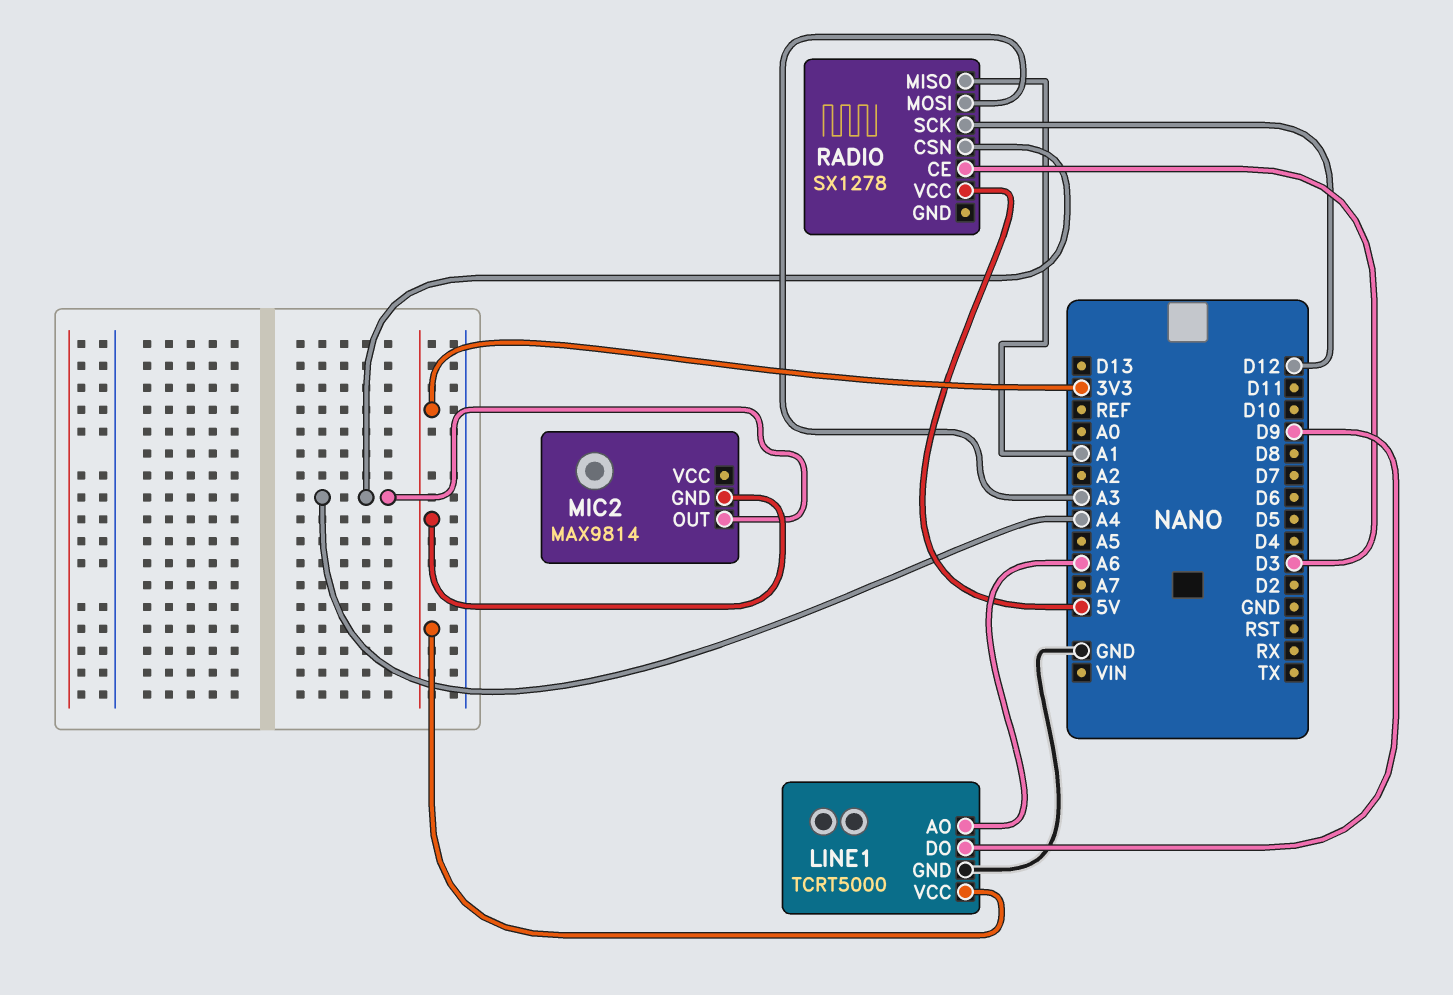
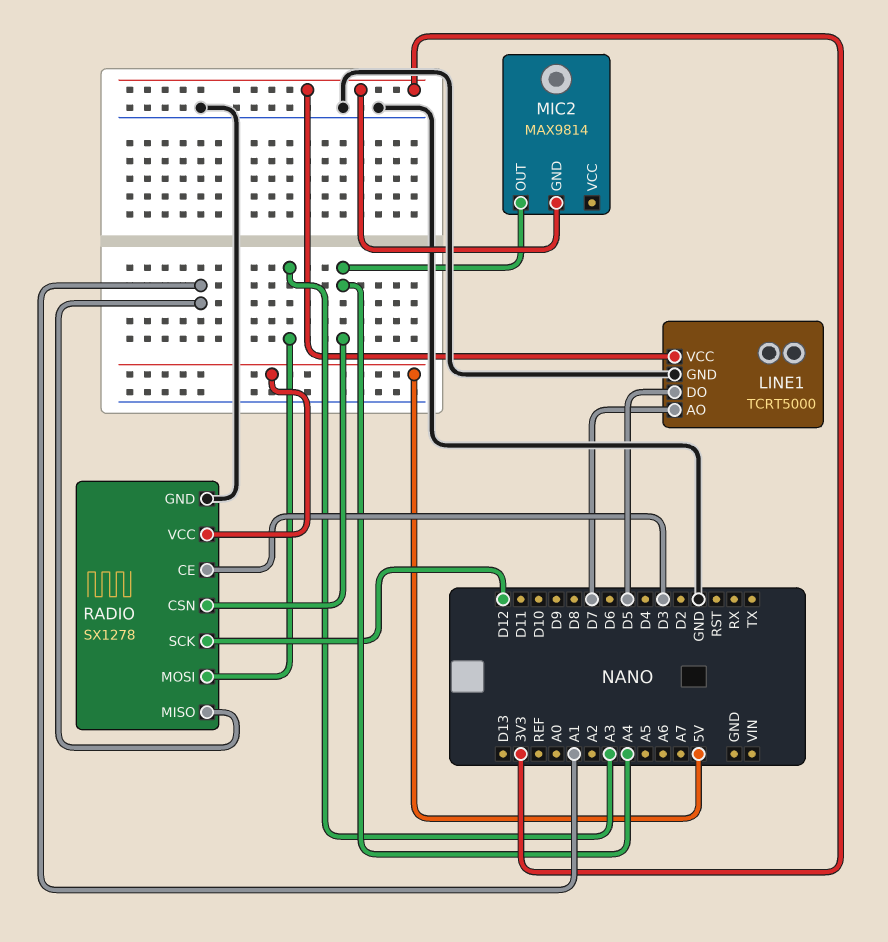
LINE1 pin AO: A6 -> D7
LINE1 pin DO: D9 -> D5
RADIO pin GND: none -> GND

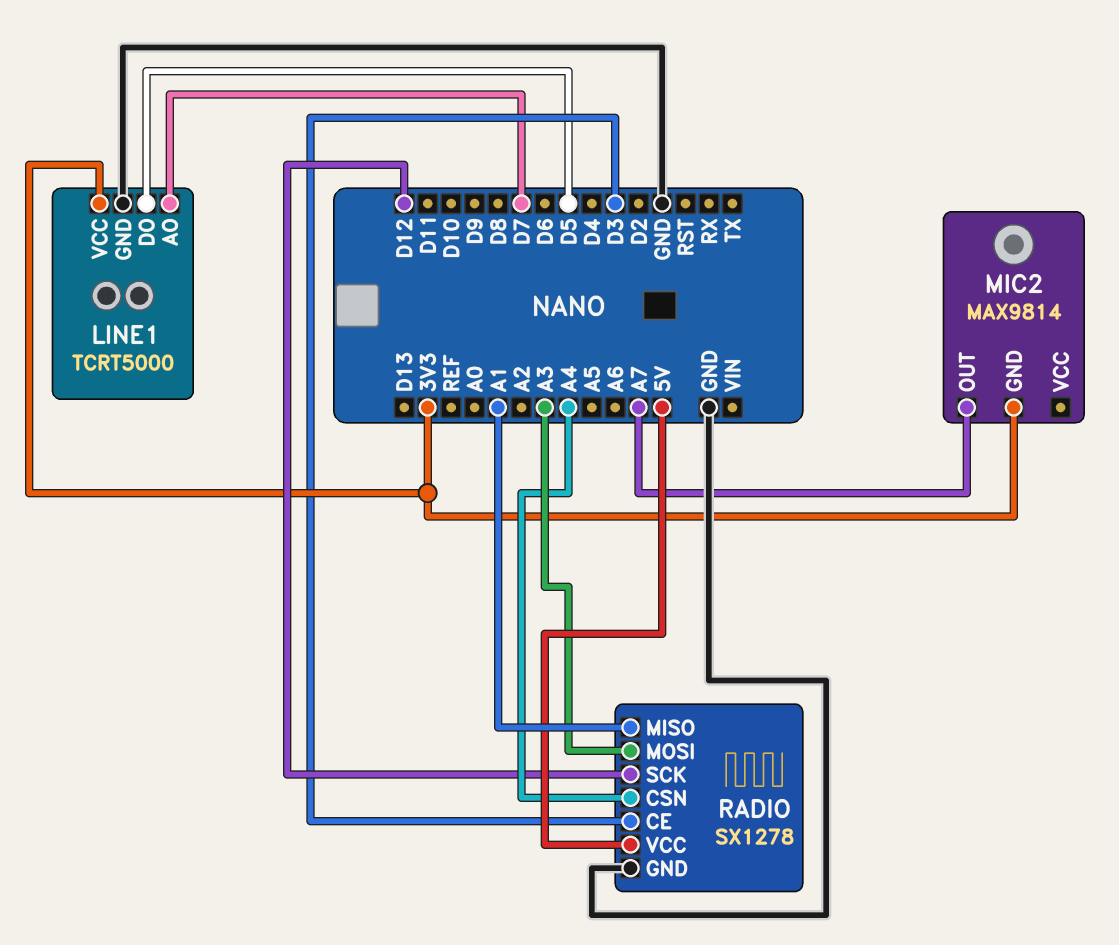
MIC2 pin OUT: A4 -> A7

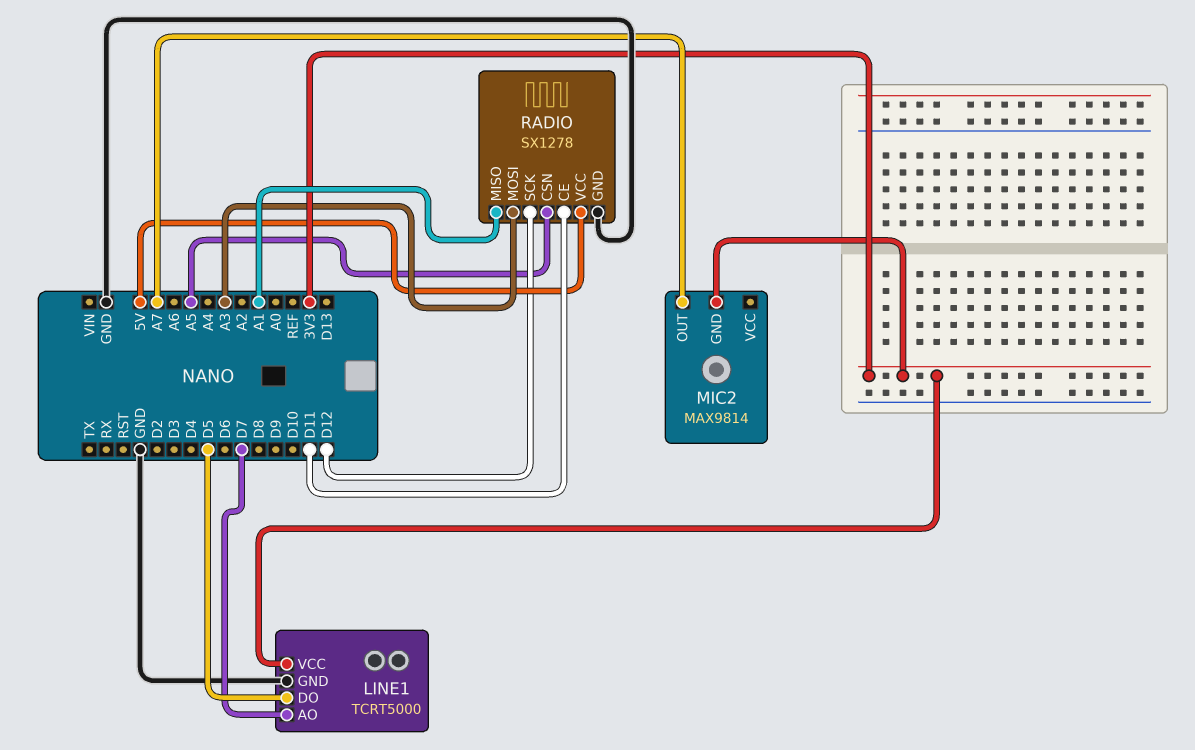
RADIO pin CE: D3 -> D11
RADIO pin CSN: A4 -> A5

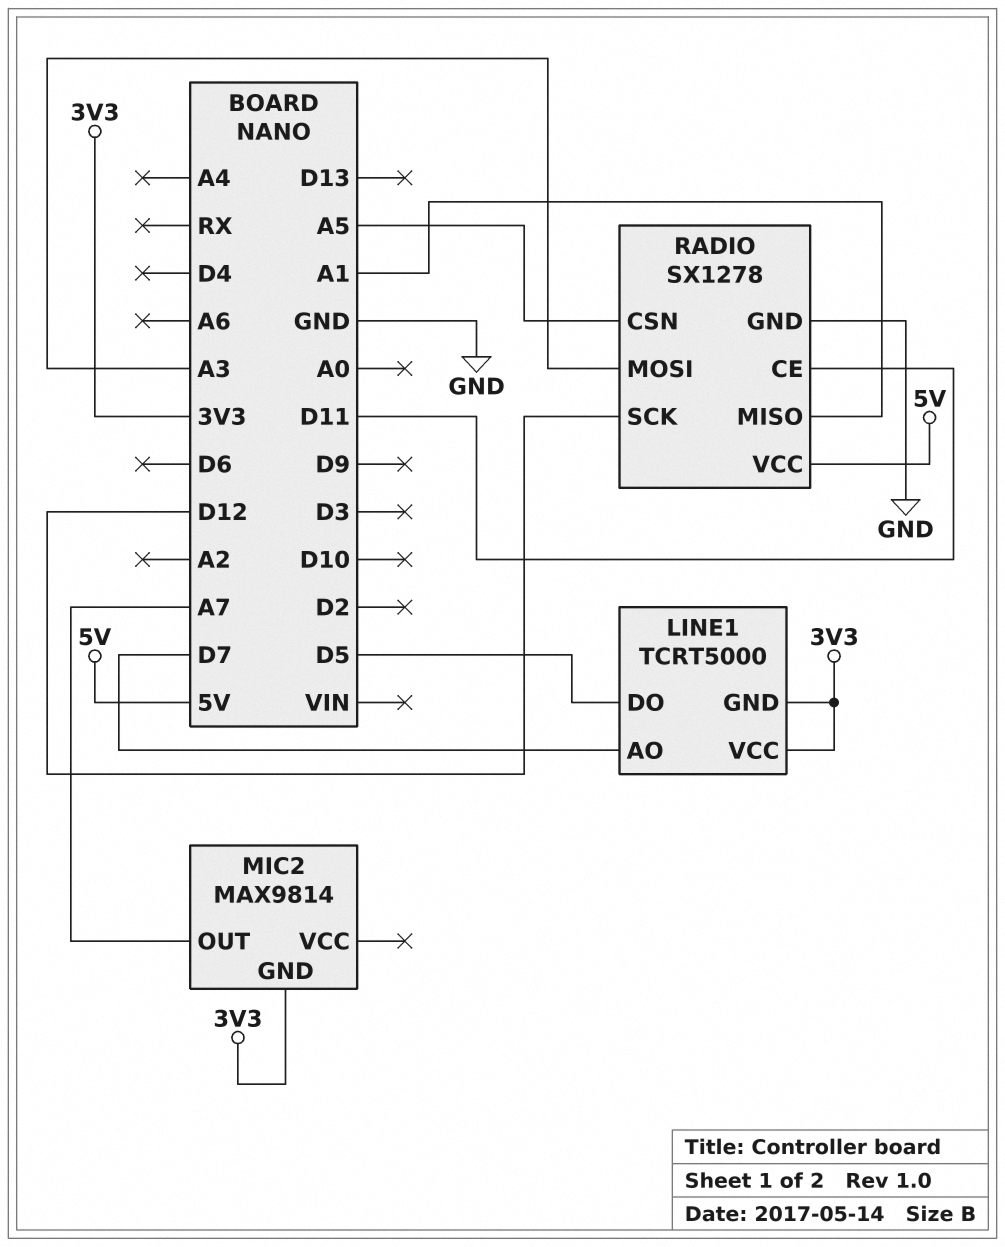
LINE1 pin GND: GND -> 3V3

